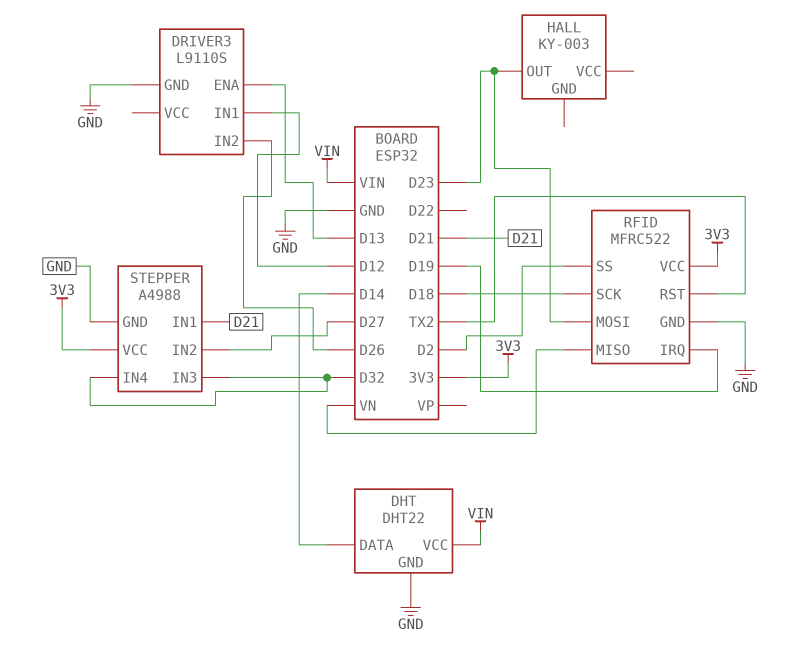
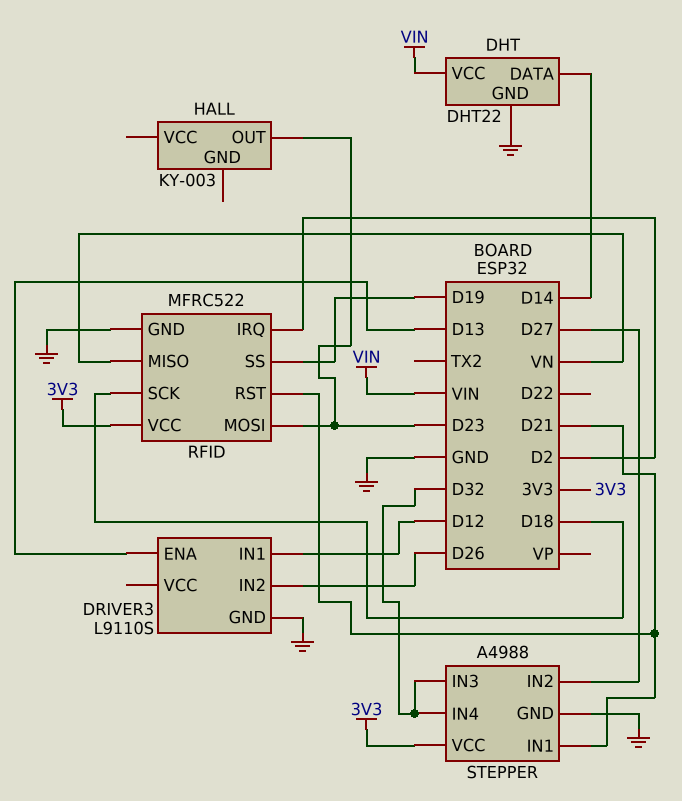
RFID pin IRQ: D19 -> D2
RFID pin RST: TX2 -> D21
RFID pin SS: D2 -> D19

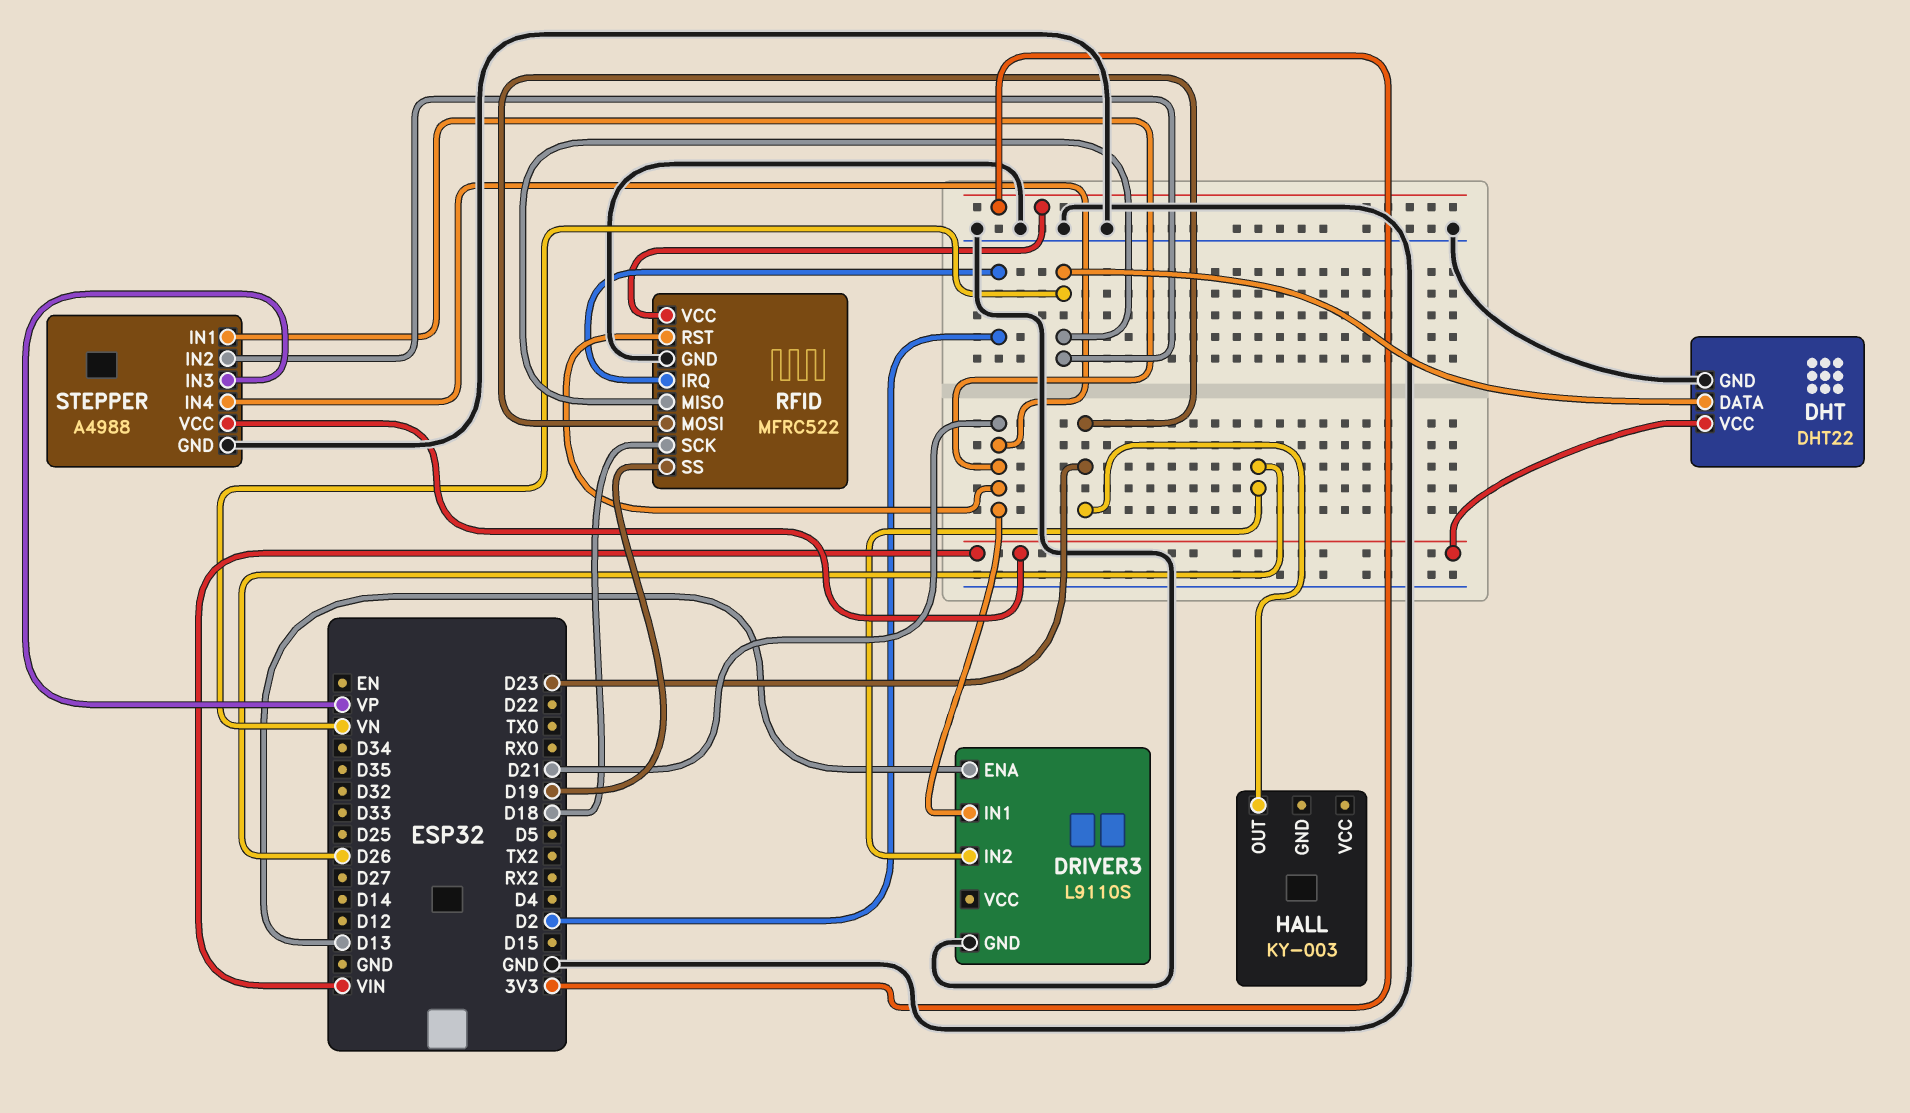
DHT pin DATA: D14 -> VN
DRIVER3 pin IN1: D12 -> D21
STEPPER pin IN2: D27 -> VN
STEPPER pin IN3: D32 -> VP
STEPPER pin IN4: D32 -> D21
STEPPER pin VCC: 3V3 -> VIN

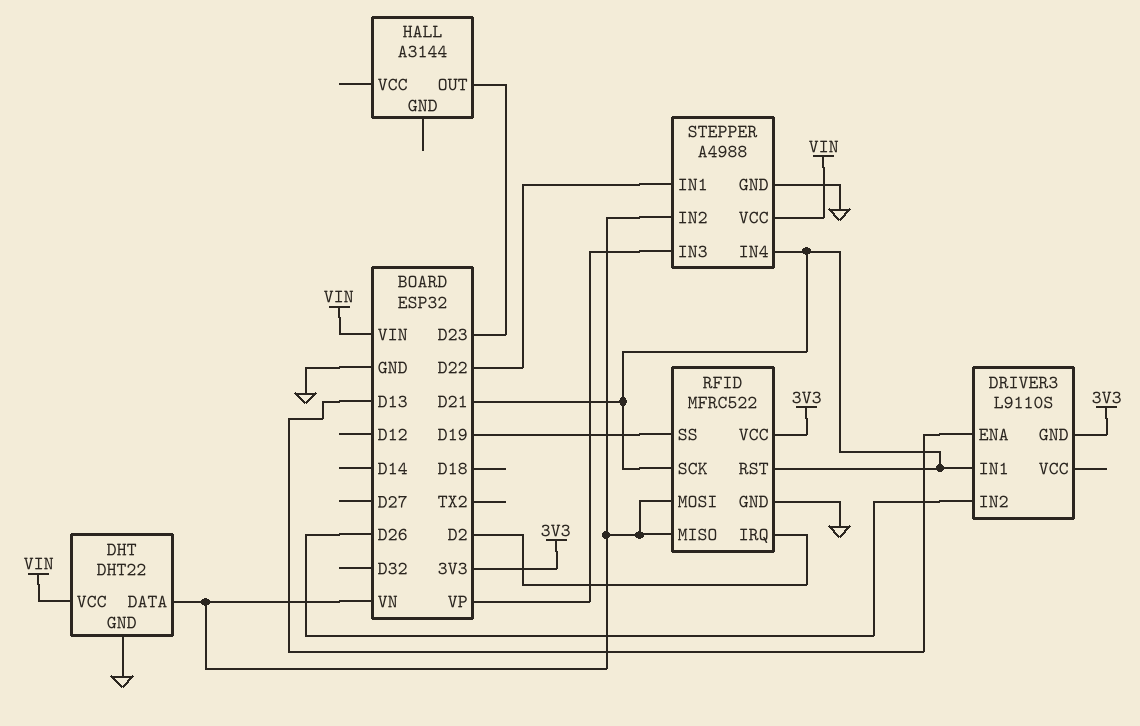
DRIVER3 pin GND: GND -> 3V3
HALL: KY-003 -> A3144
RFID pin MOSI: D23 -> VN
RFID pin SCK: D18 -> D21
STEPPER pin IN1: D21 -> D22

